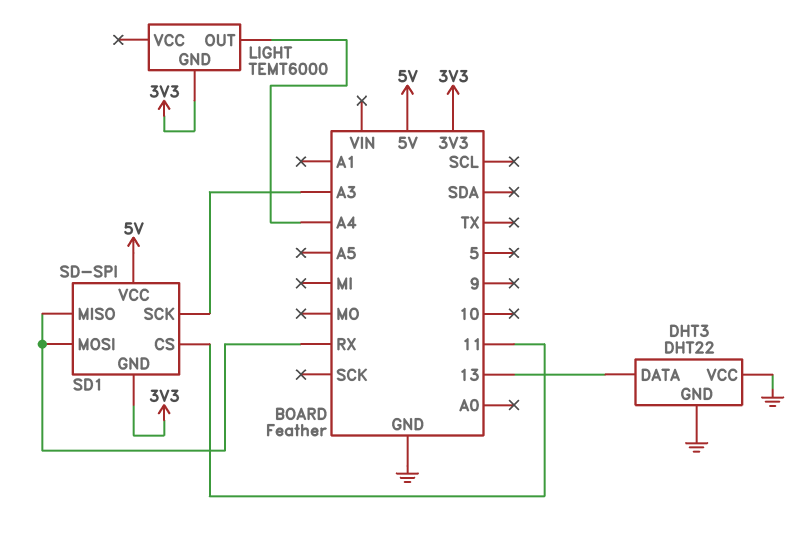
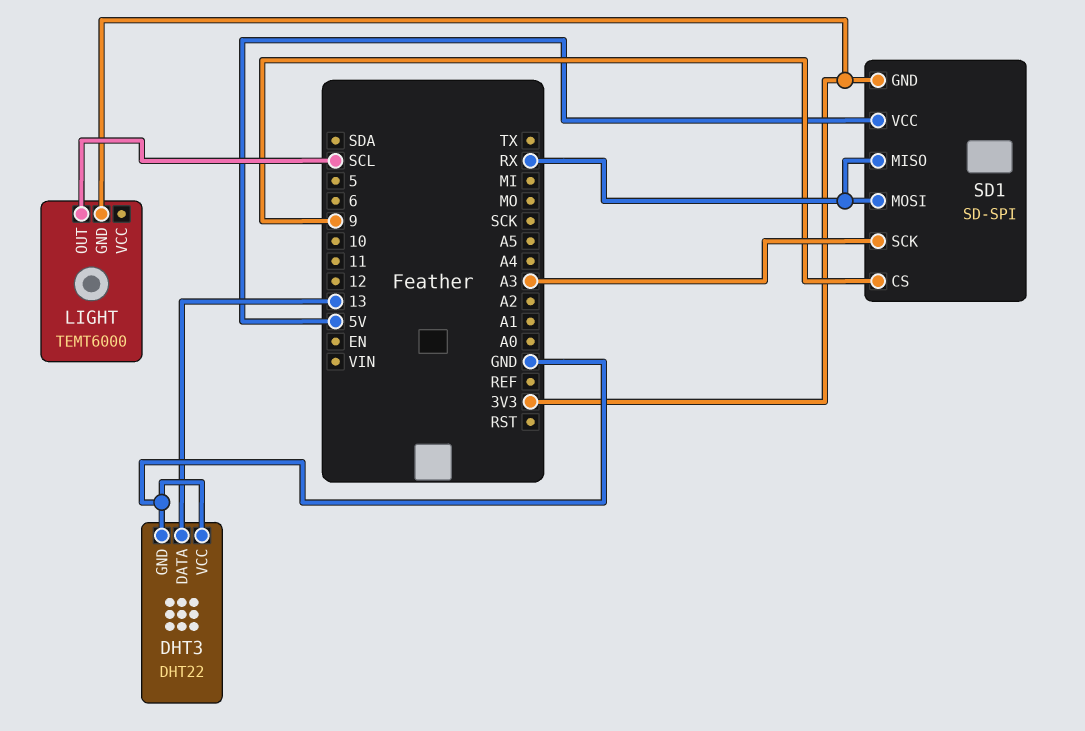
LIGHT pin OUT: A4 -> SCL
SD1 pin CS: 11 -> 9

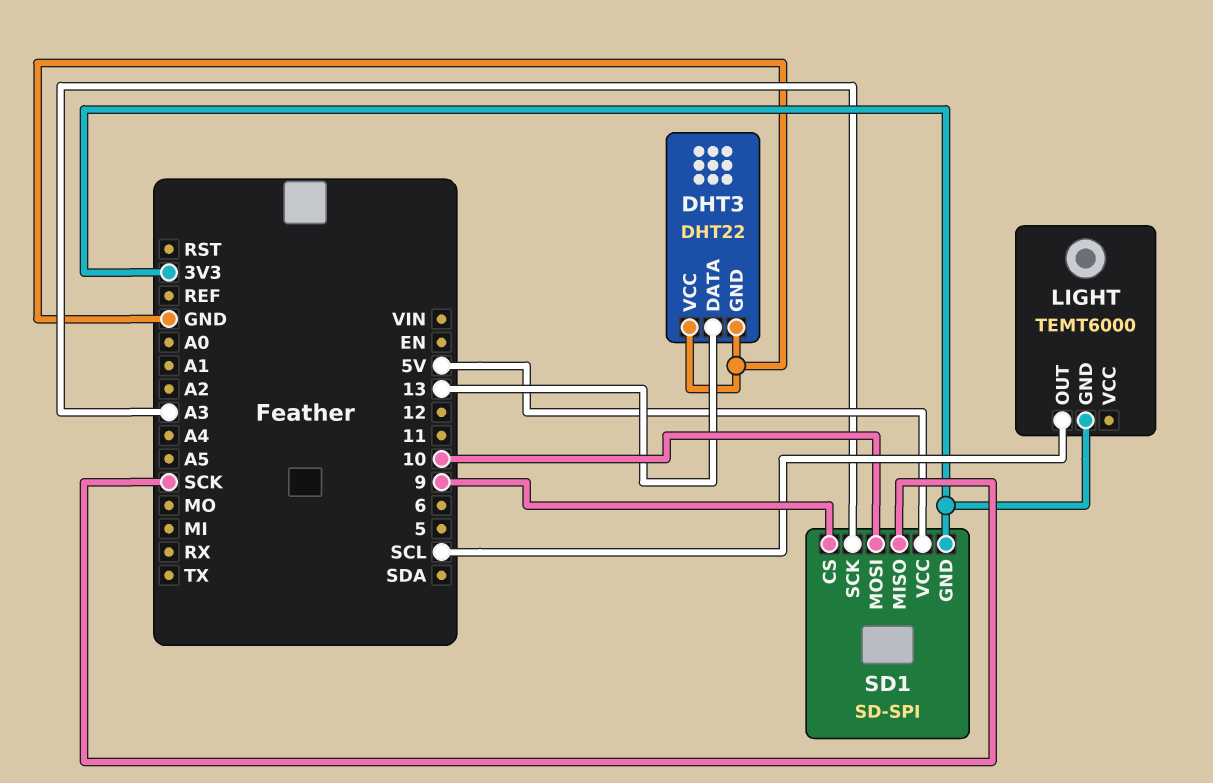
SD1 pin MISO: RX -> SCK
SD1 pin MOSI: RX -> 10

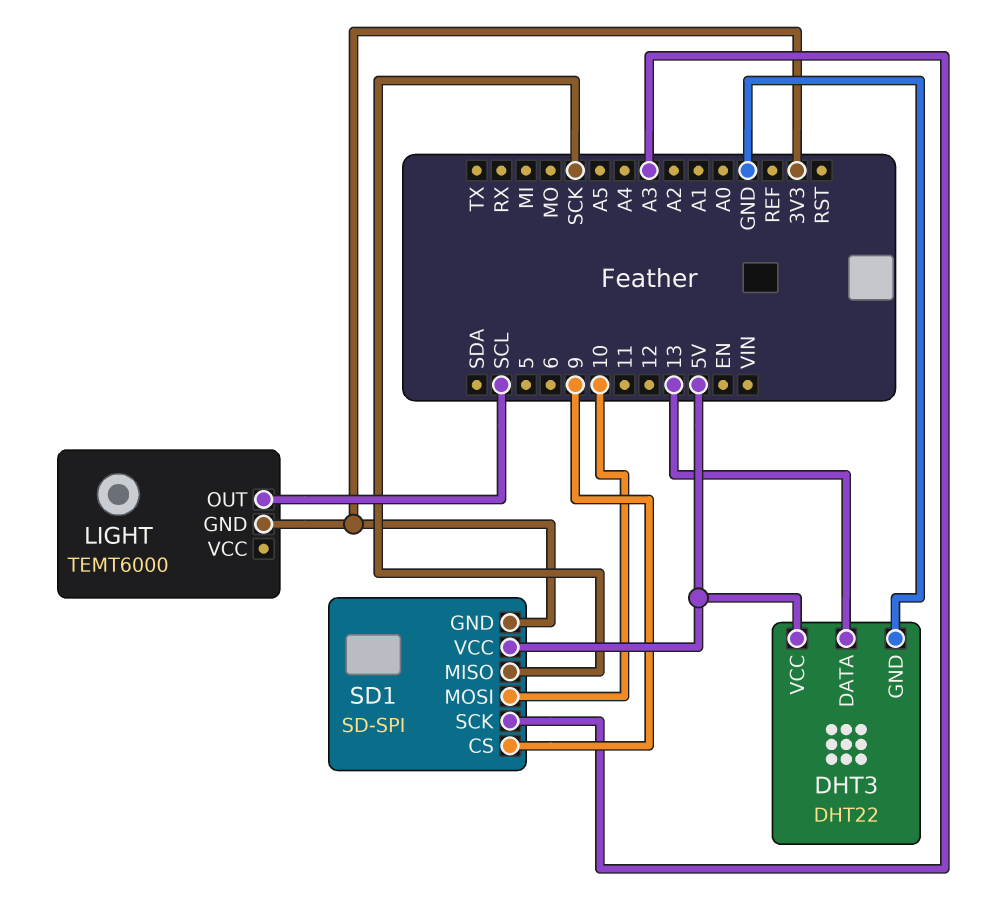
DHT3 pin VCC: GND -> 5V

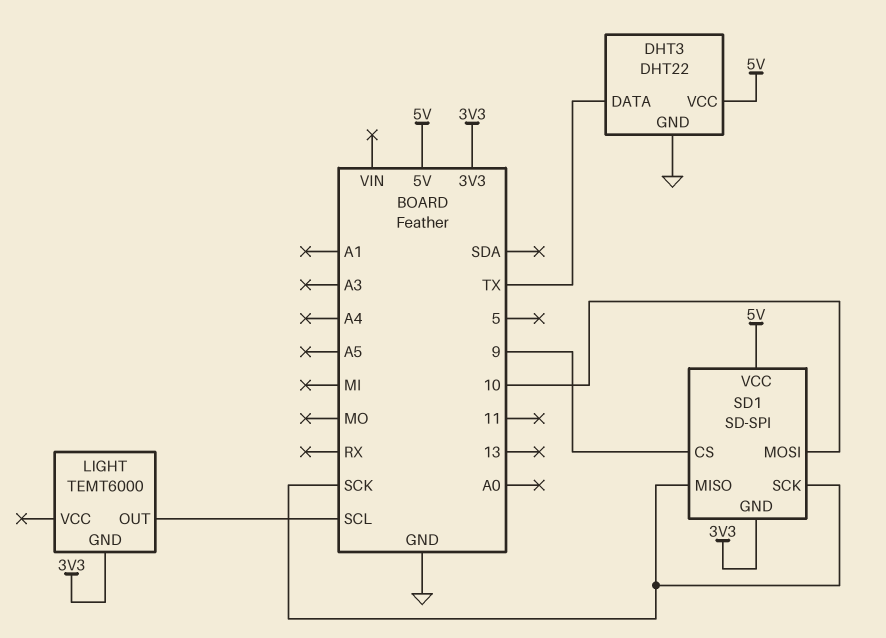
DHT3 pin DATA: 13 -> TX
SD1 pin SCK: A3 -> SCK

